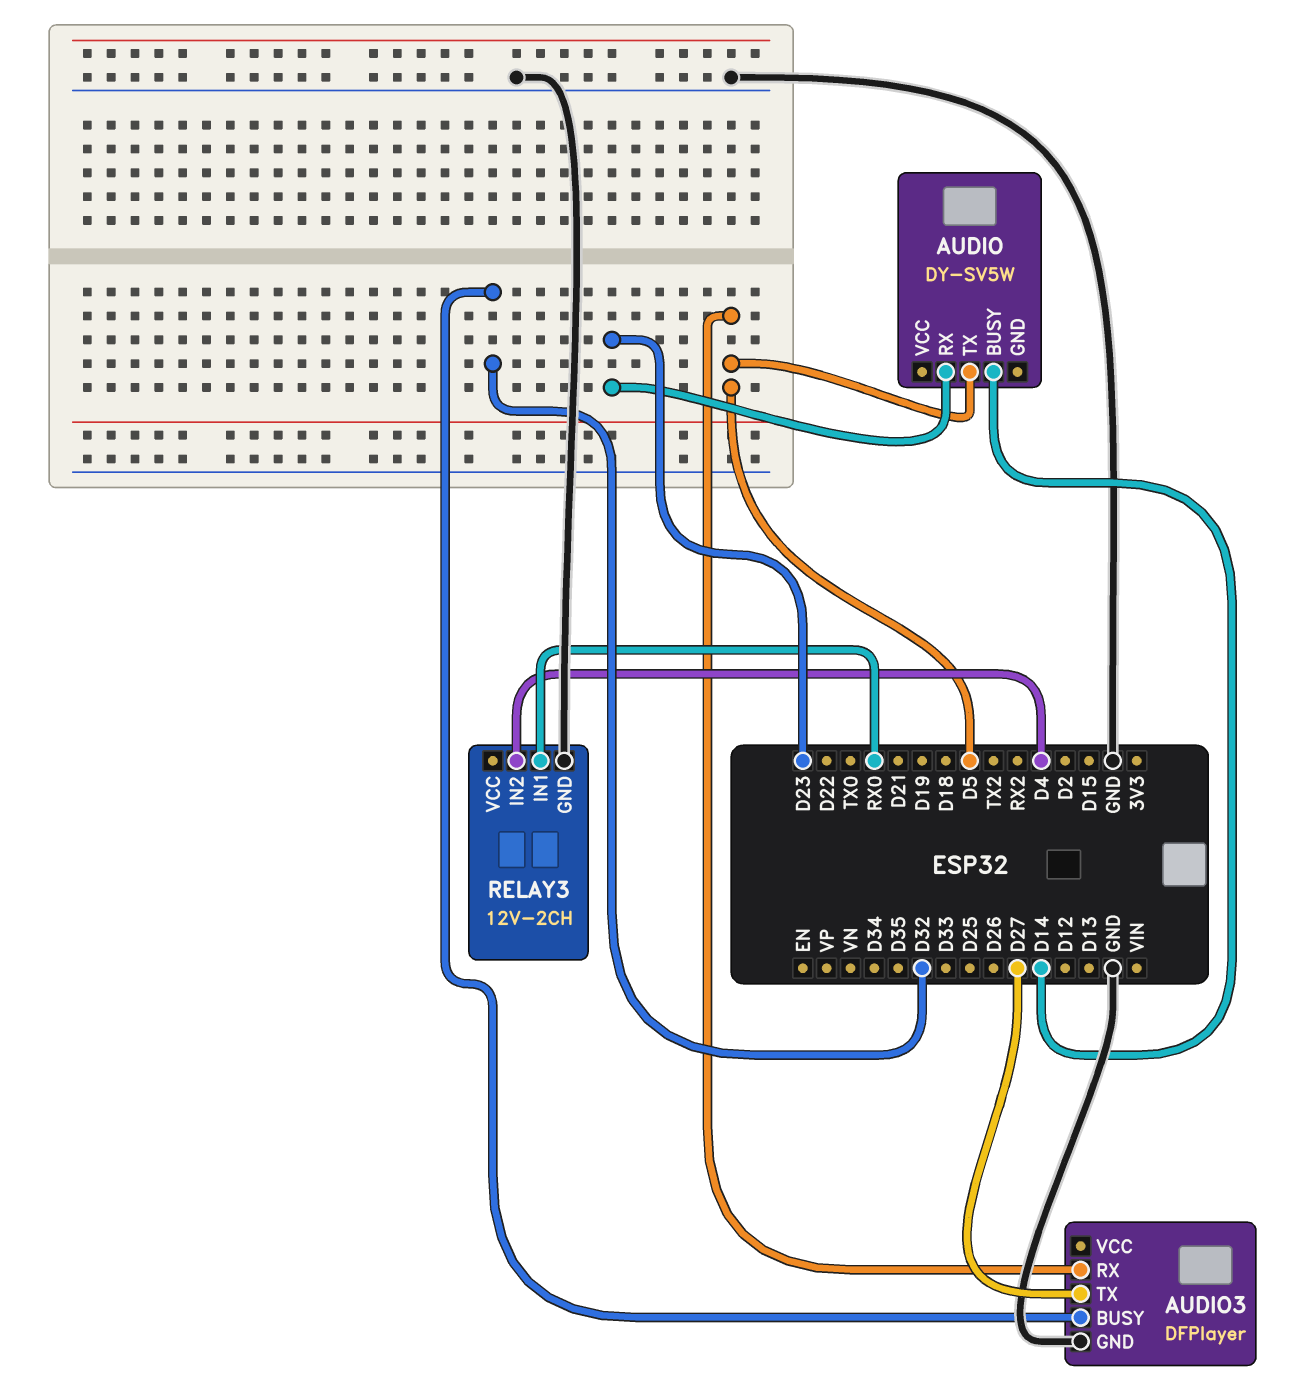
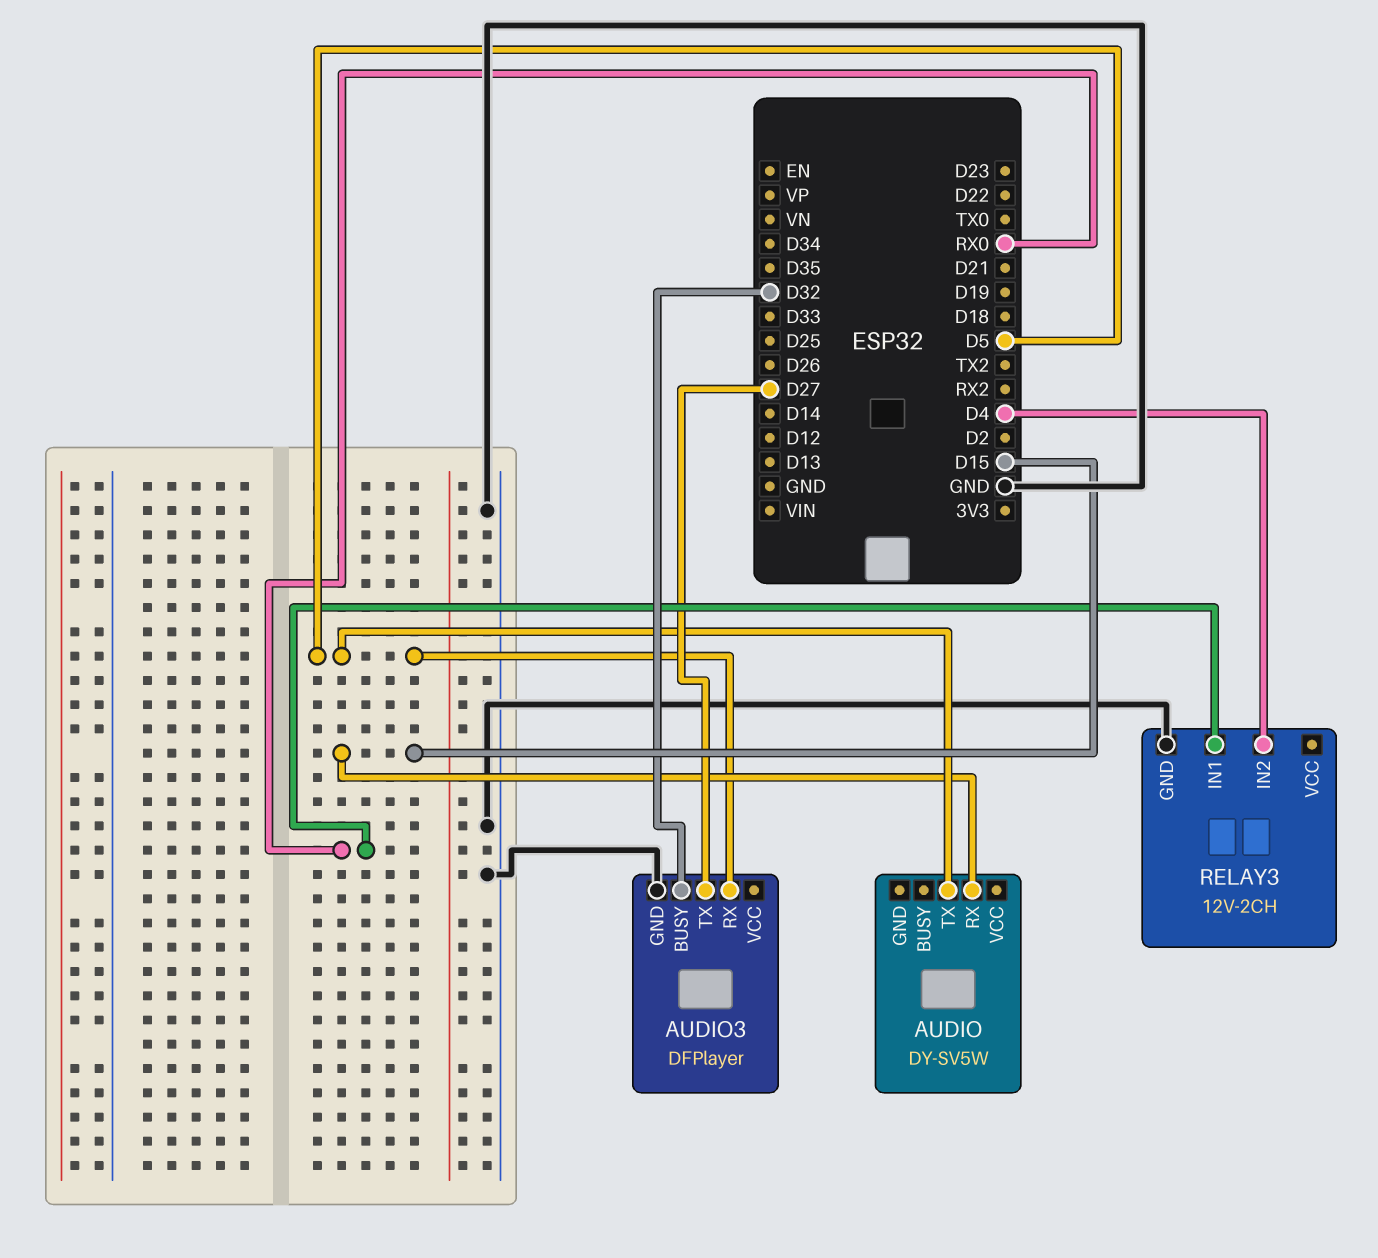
AUDIO pin BUSY: D14 -> none
AUDIO pin RX: D23 -> D15

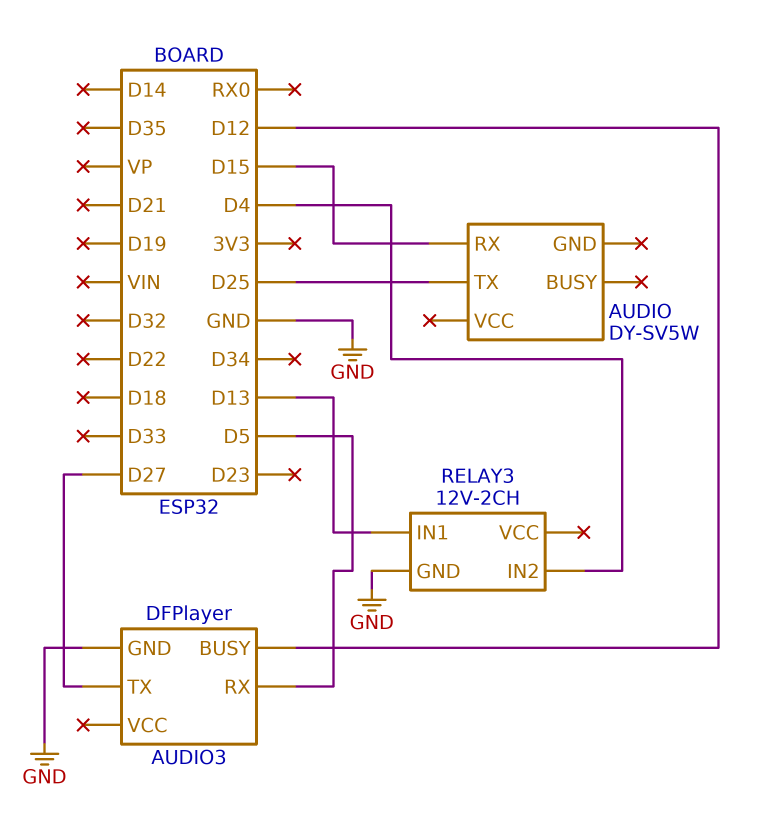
AUDIO pin TX: D5 -> D25
AUDIO3 pin BUSY: D32 -> D12
RELAY3 pin IN1: RX0 -> D13

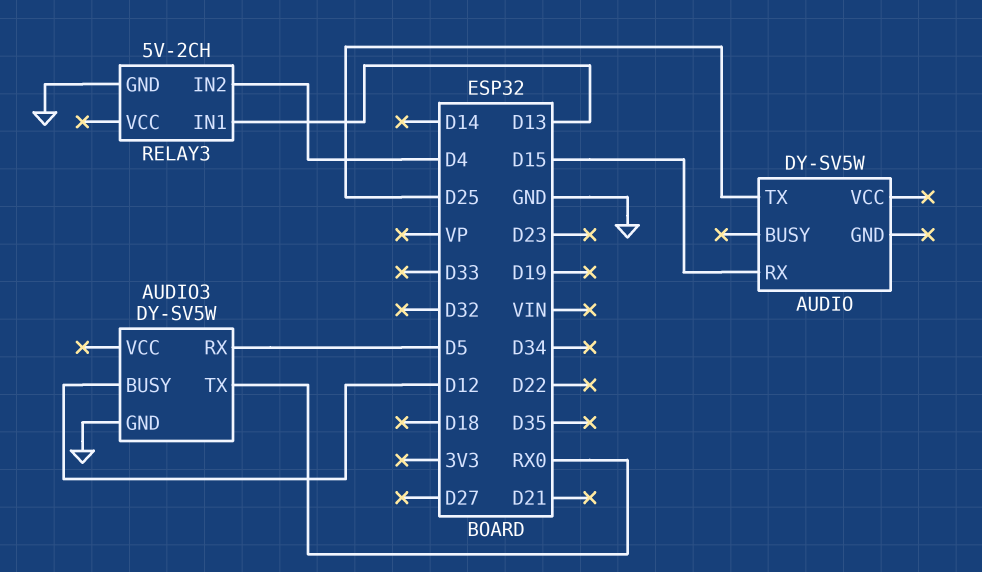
AUDIO3: DFPlayer -> DY-SV5W
AUDIO3 pin TX: D27 -> RX0
RELAY3: 12V-2CH -> 5V-2CH

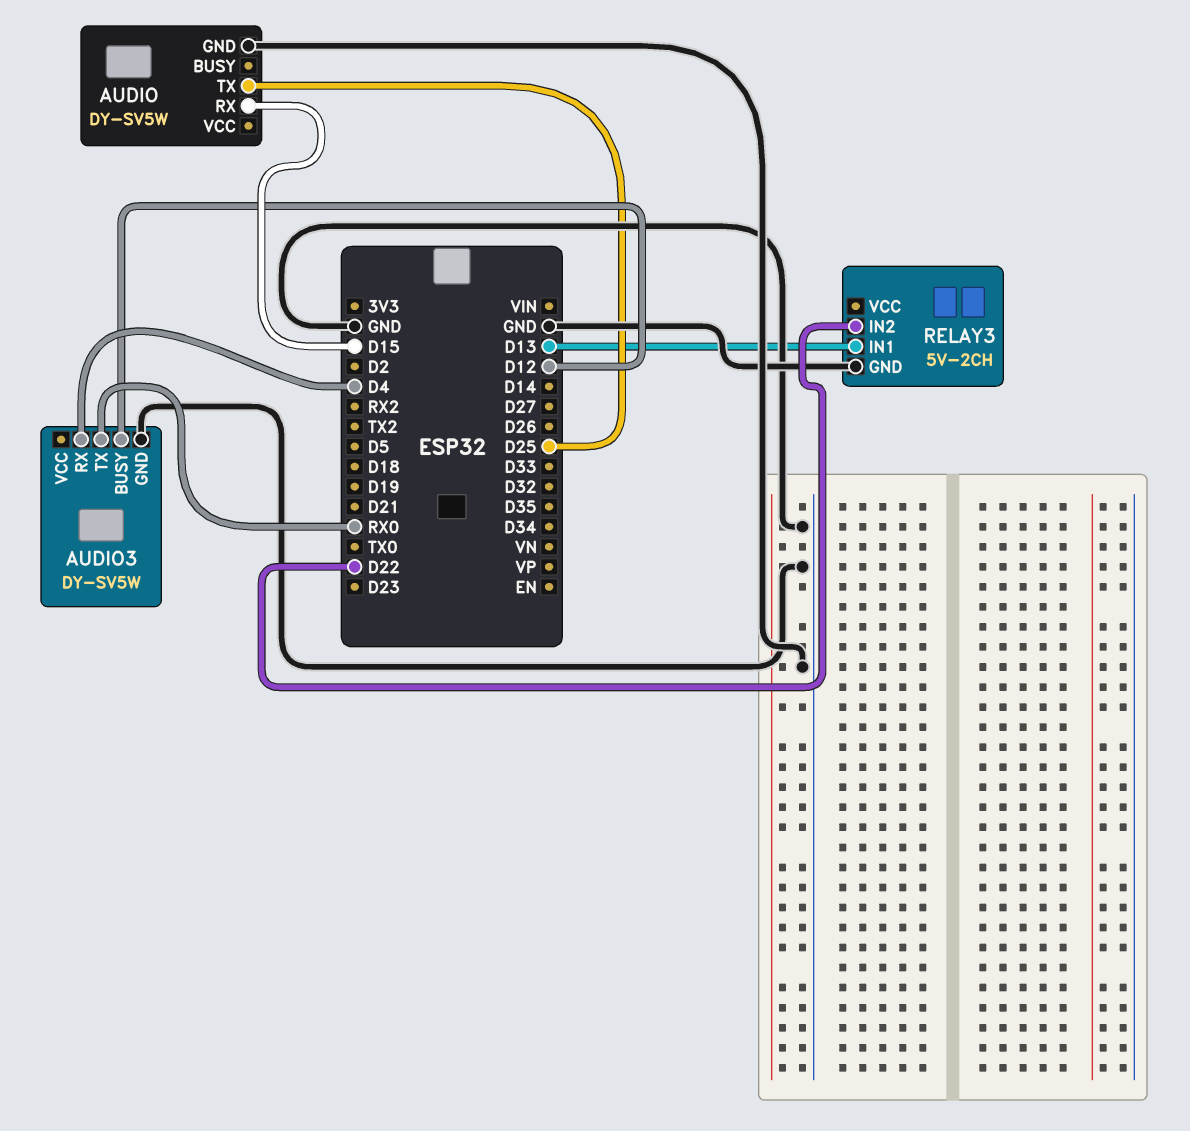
AUDIO pin GND: none -> GND
AUDIO3 pin RX: D5 -> D4
RELAY3 pin IN2: D4 -> D22

